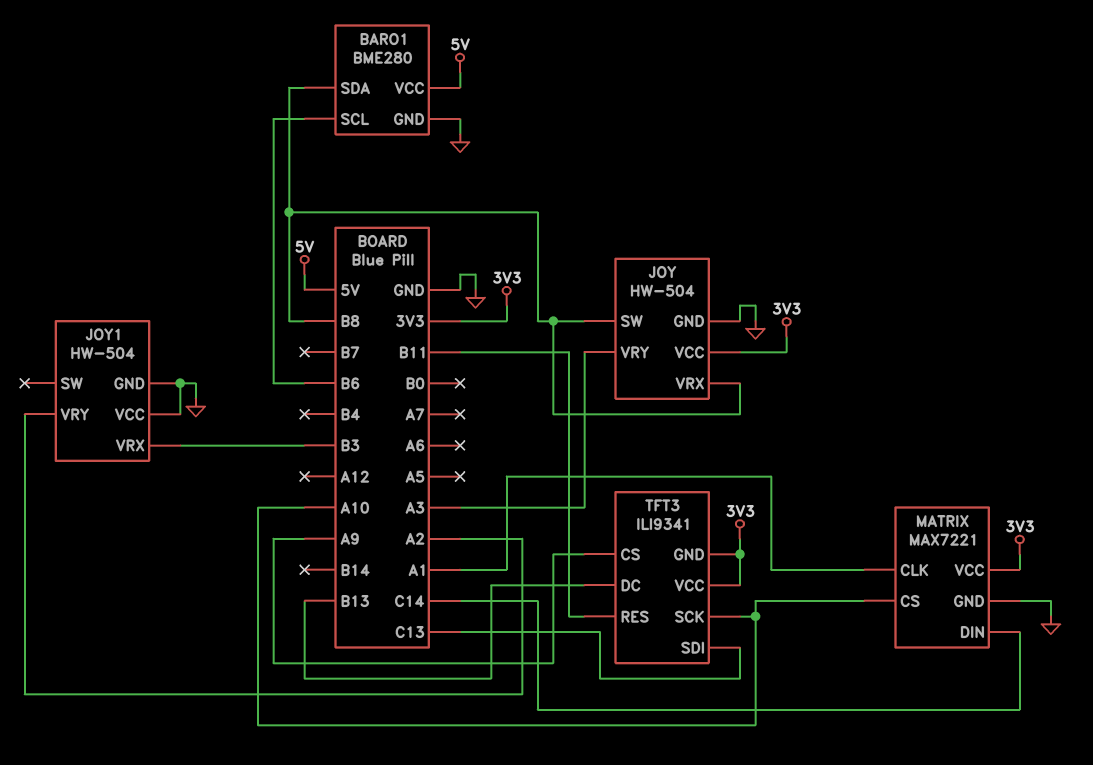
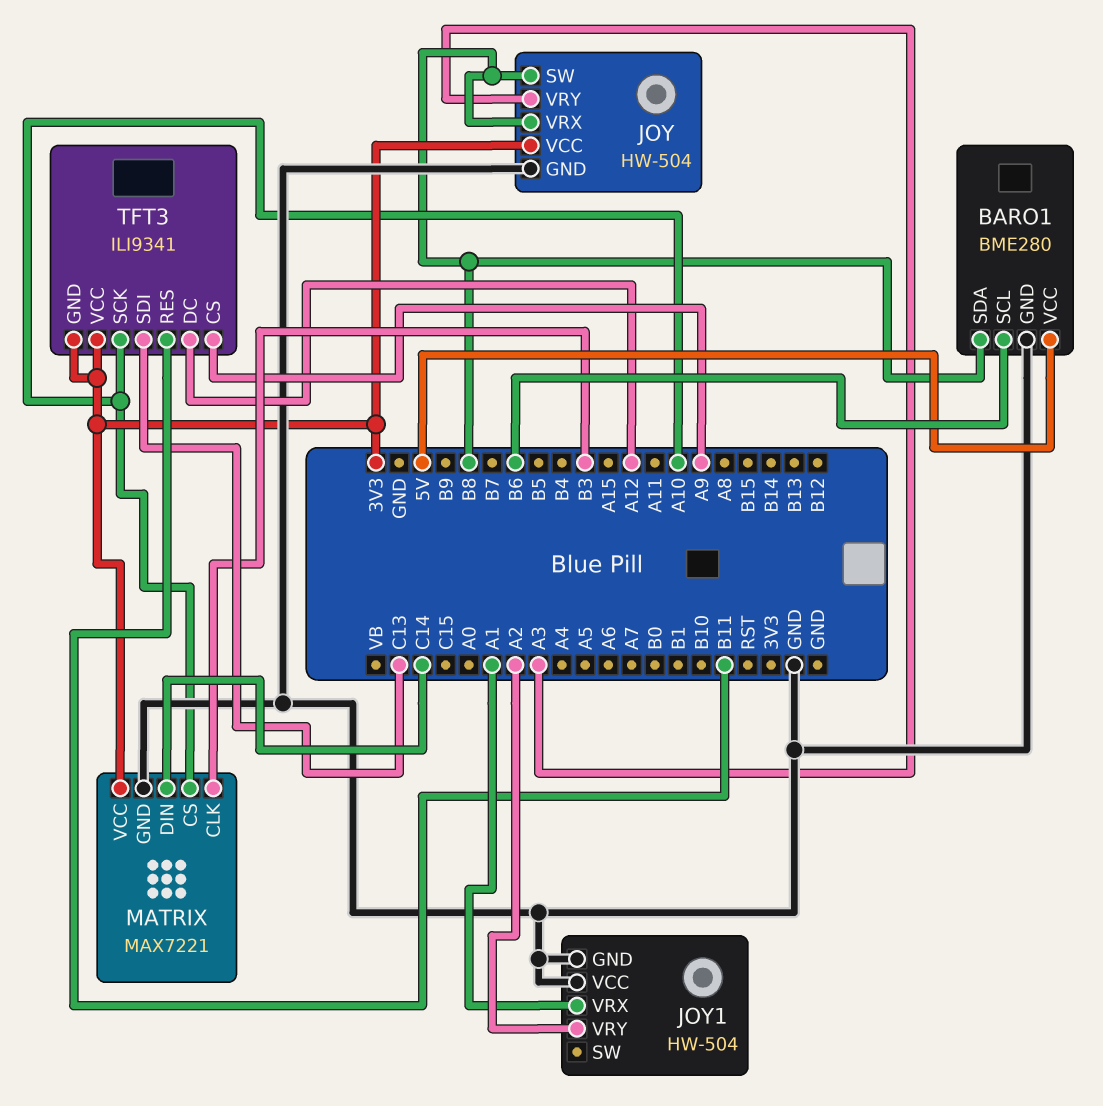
JOY1 pin VRX: B3 -> A1
MATRIX pin CLK: A1 -> B3
TFT3 pin DC: B13 -> A12

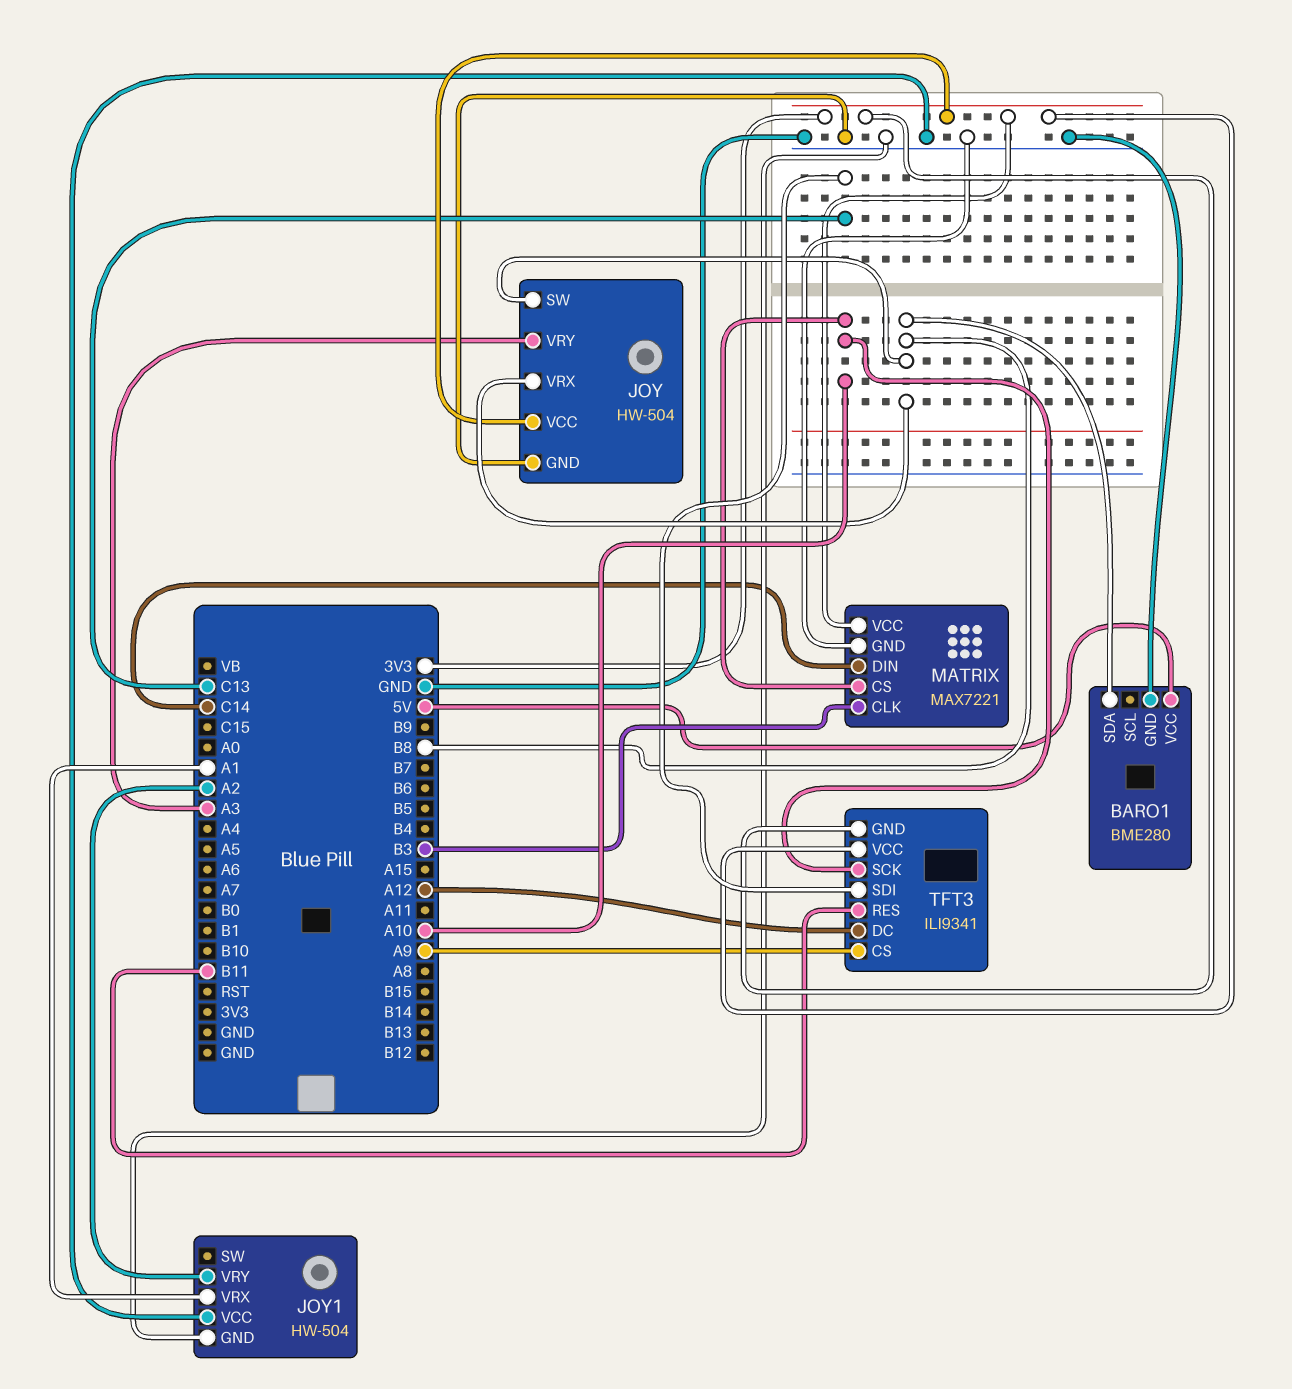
BARO1 pin SCL: B6 -> none

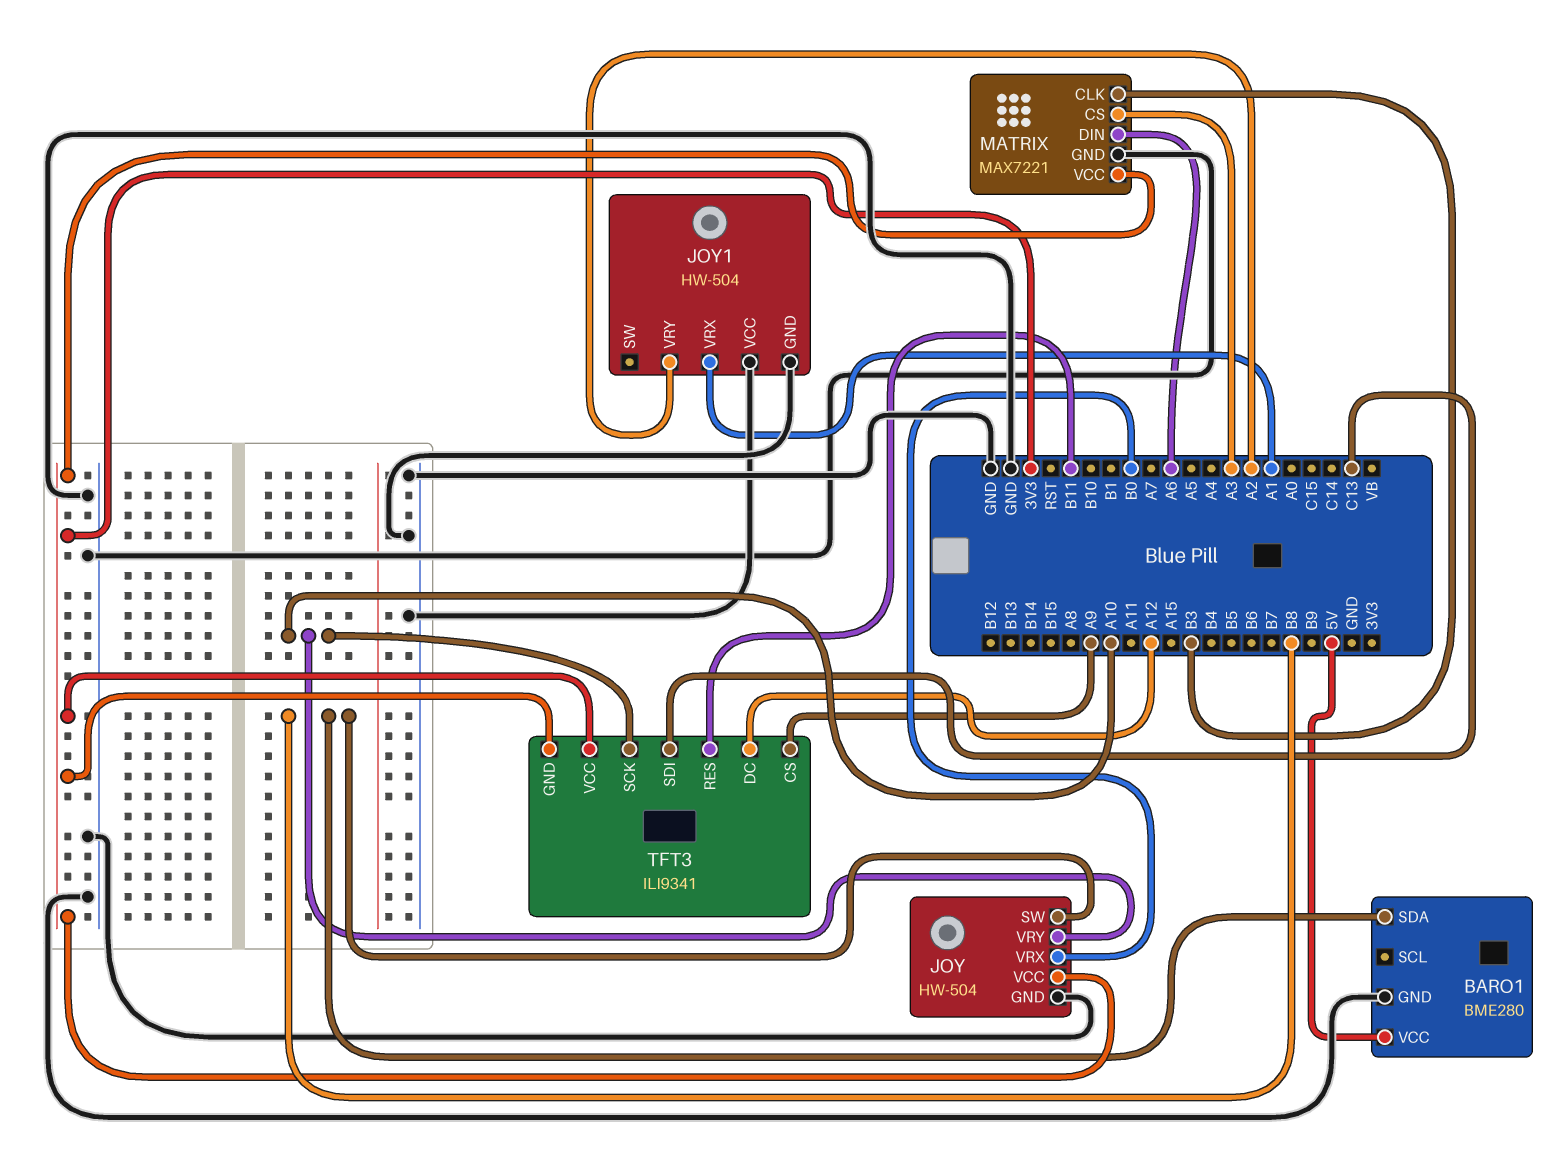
JOY pin VRX: B8 -> B0
JOY pin VRY: A3 -> A10
MATRIX pin CS: A10 -> A3
MATRIX pin DIN: C14 -> A6

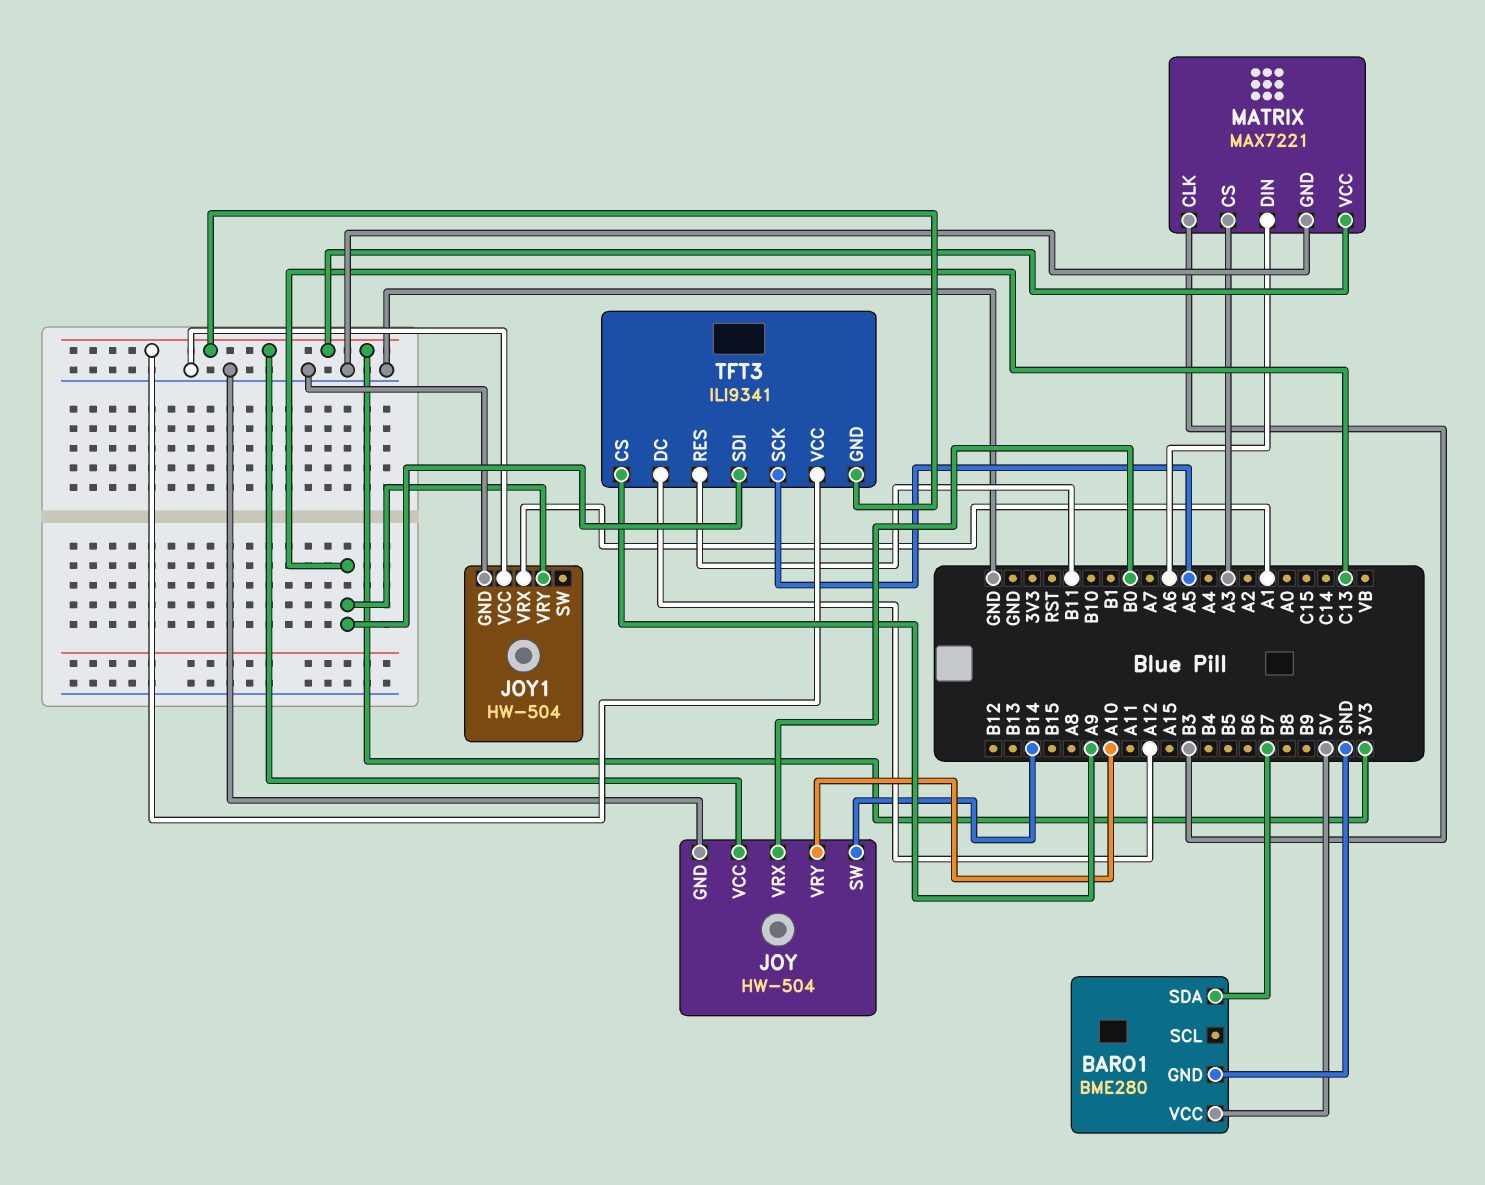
BARO1 pin SDA: B8 -> B7
JOY pin SW: B8 -> B14
JOY1 pin VRY: A2 -> C13
TFT3 pin SCK: A10 -> A5

